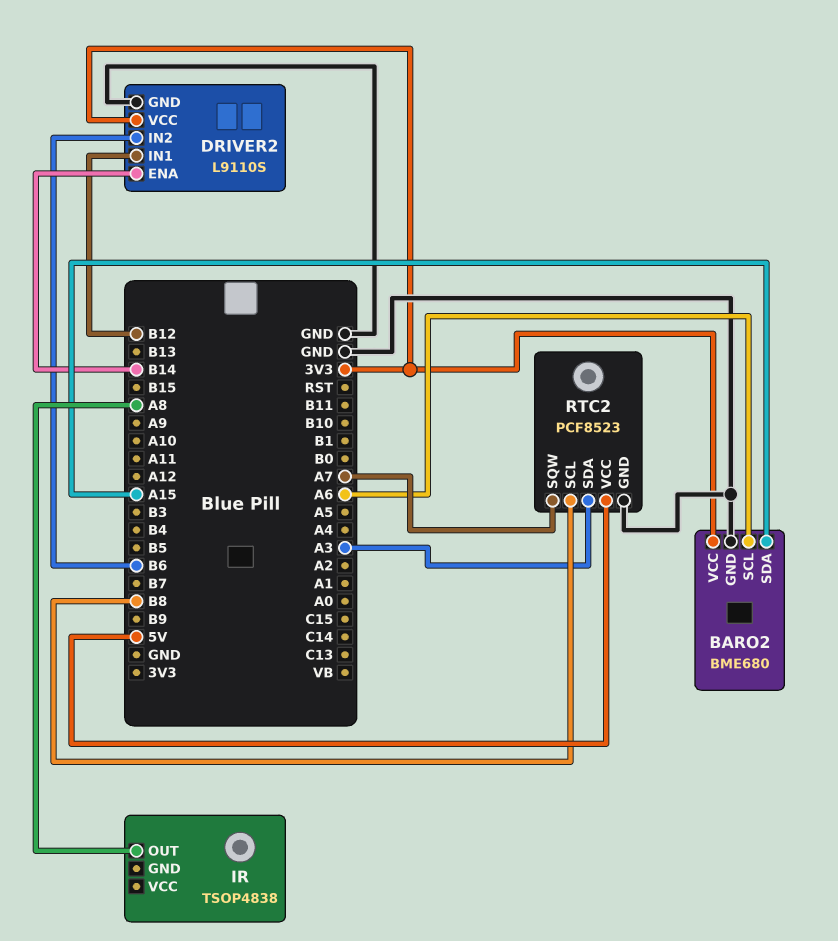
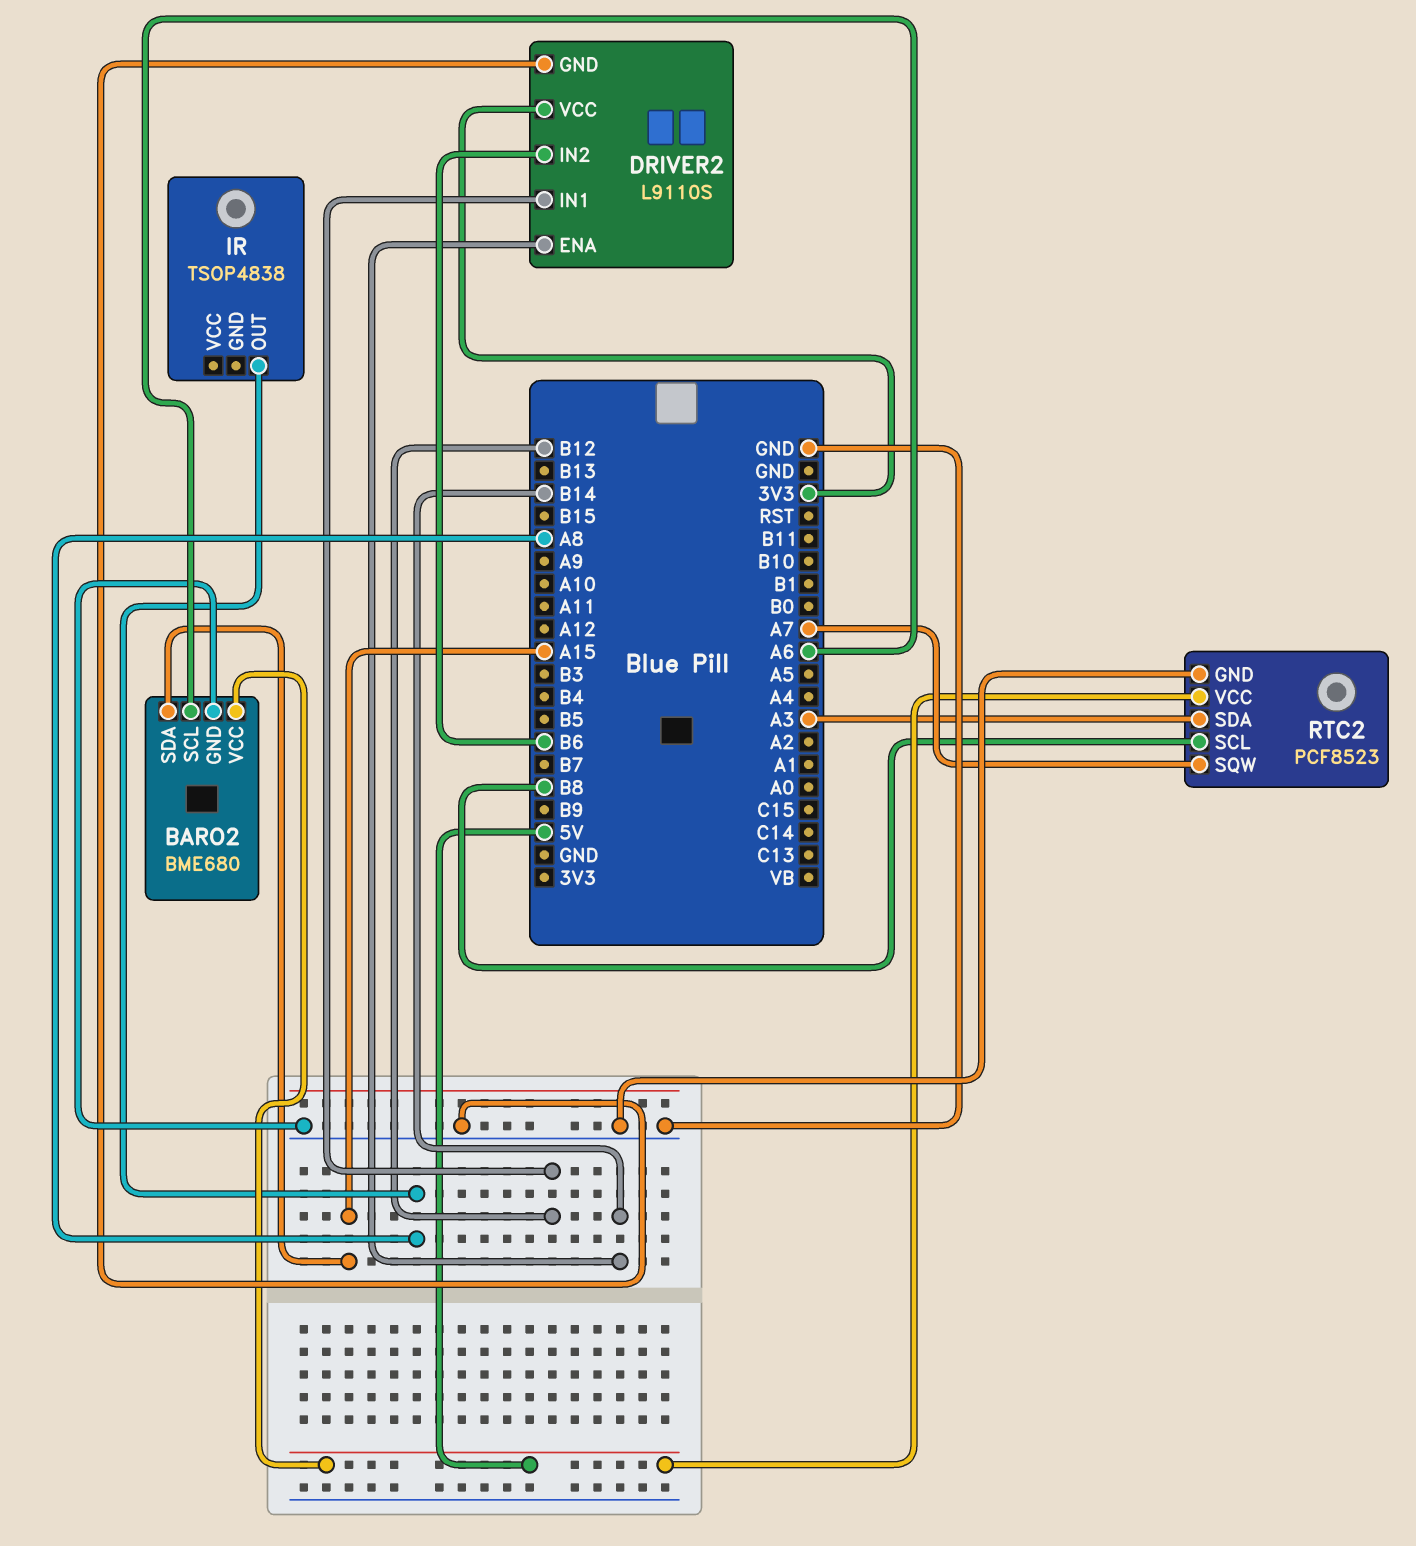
BARO2 pin VCC: 3V3 -> 5V

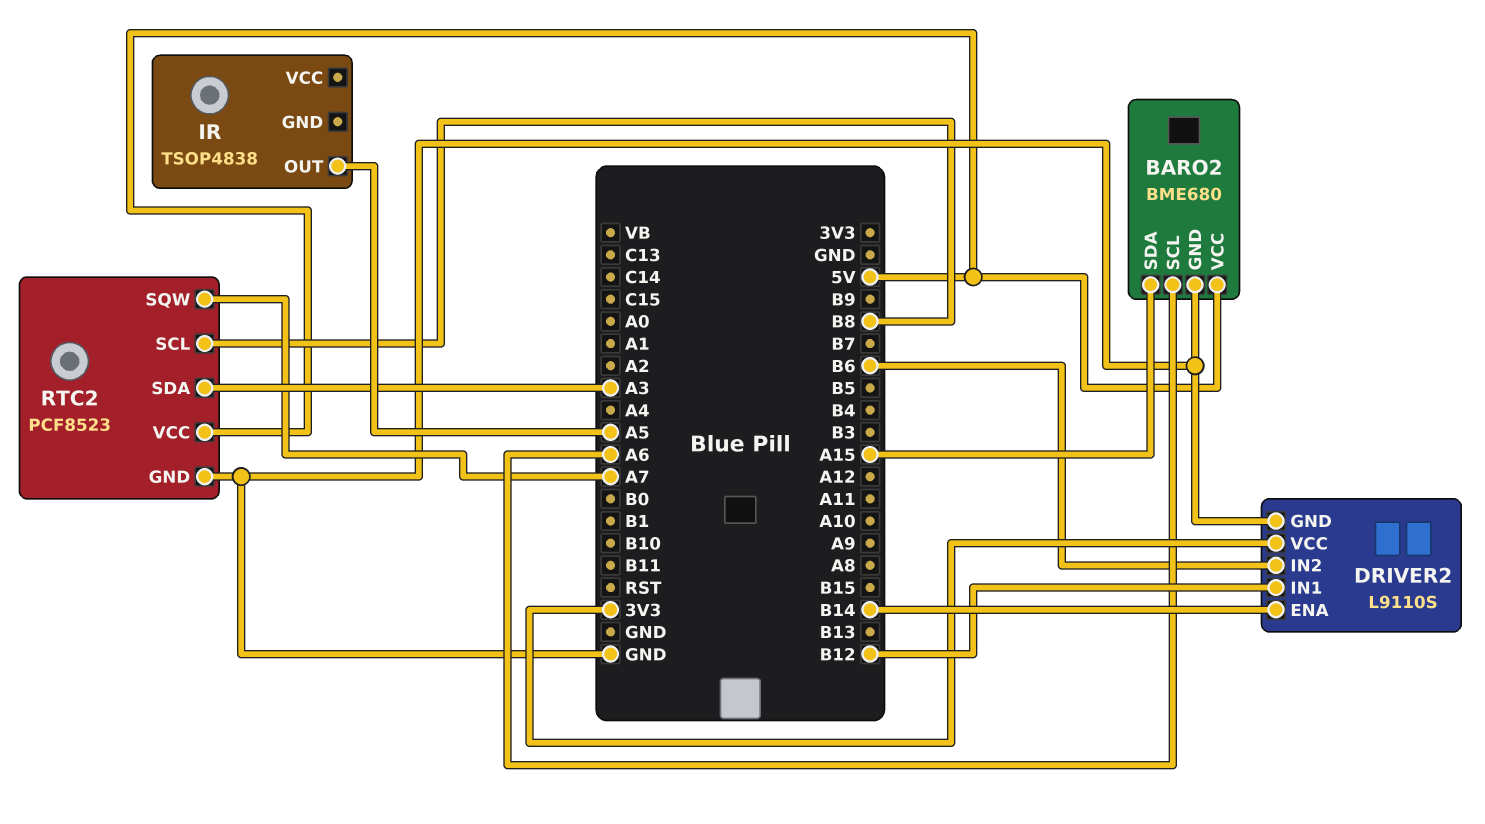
IR pin OUT: A8 -> A5

